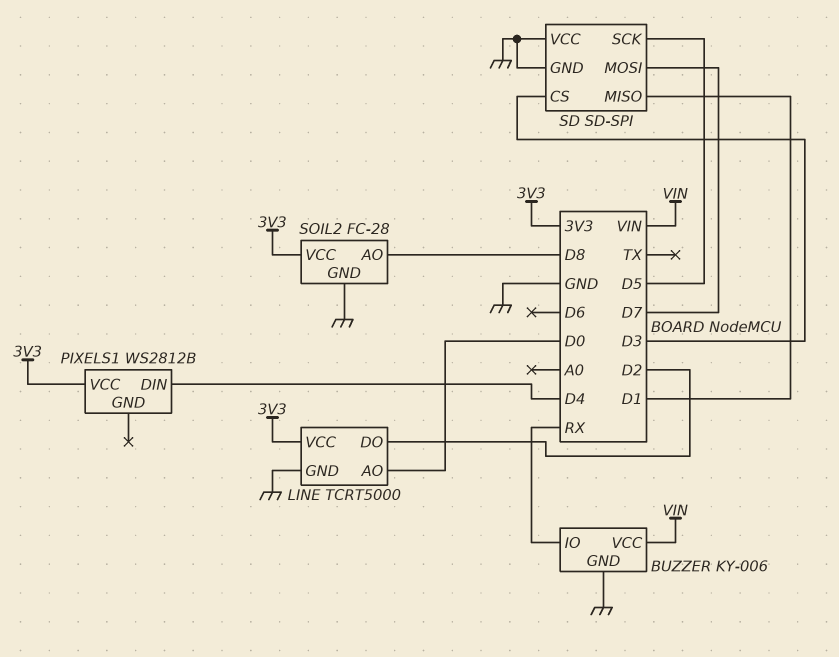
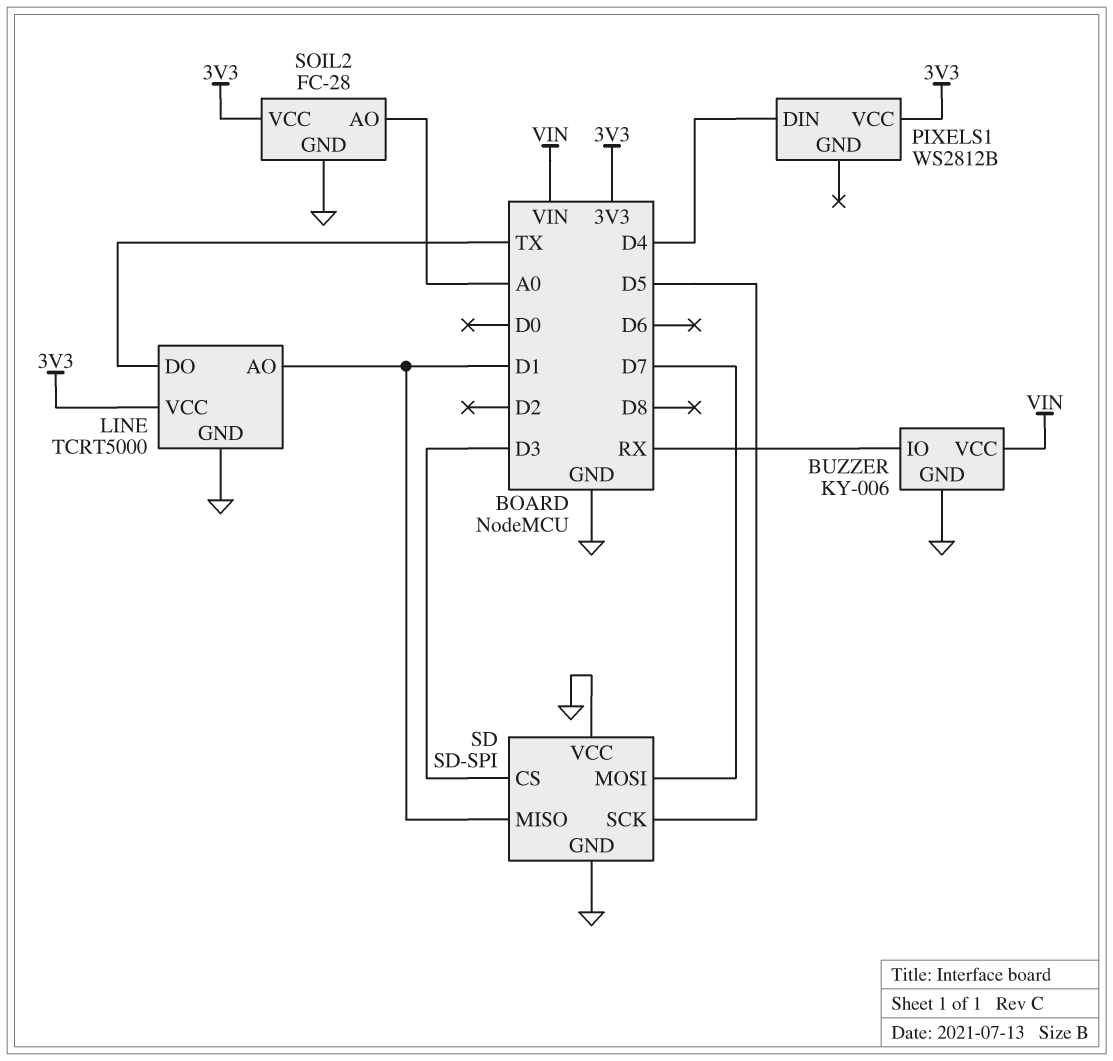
LINE pin AO: D0 -> D1
LINE pin DO: D2 -> TX
SOIL2 pin AO: D8 -> A0

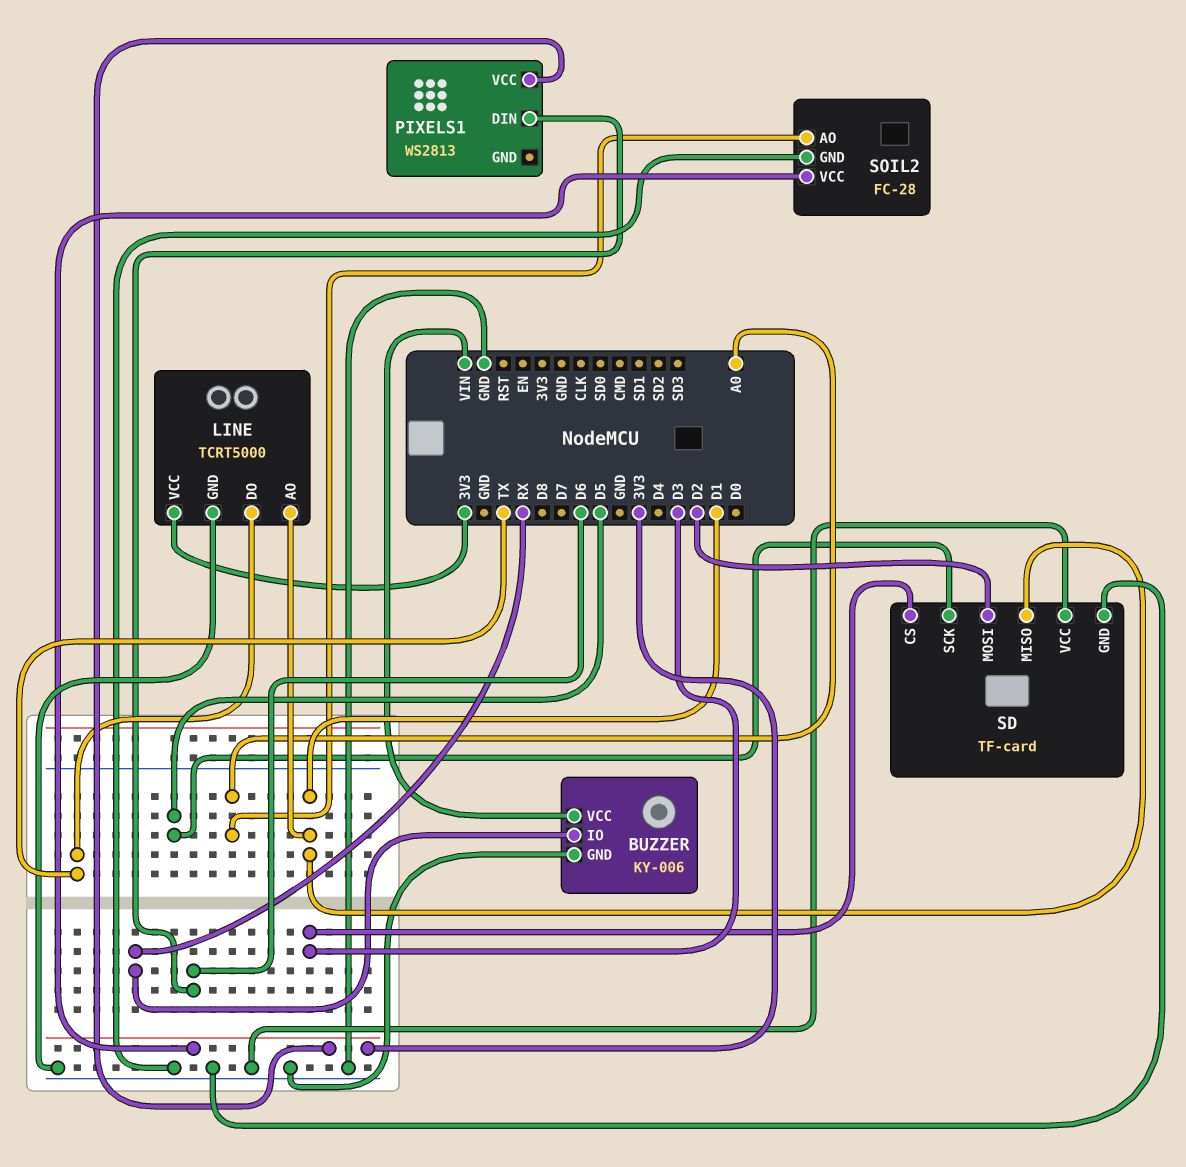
PIXELS1: WS2812B -> WS2813
PIXELS1 pin DIN: D4 -> D6
SD: SD-SPI -> TF-card
SD pin MOSI: D7 -> D2

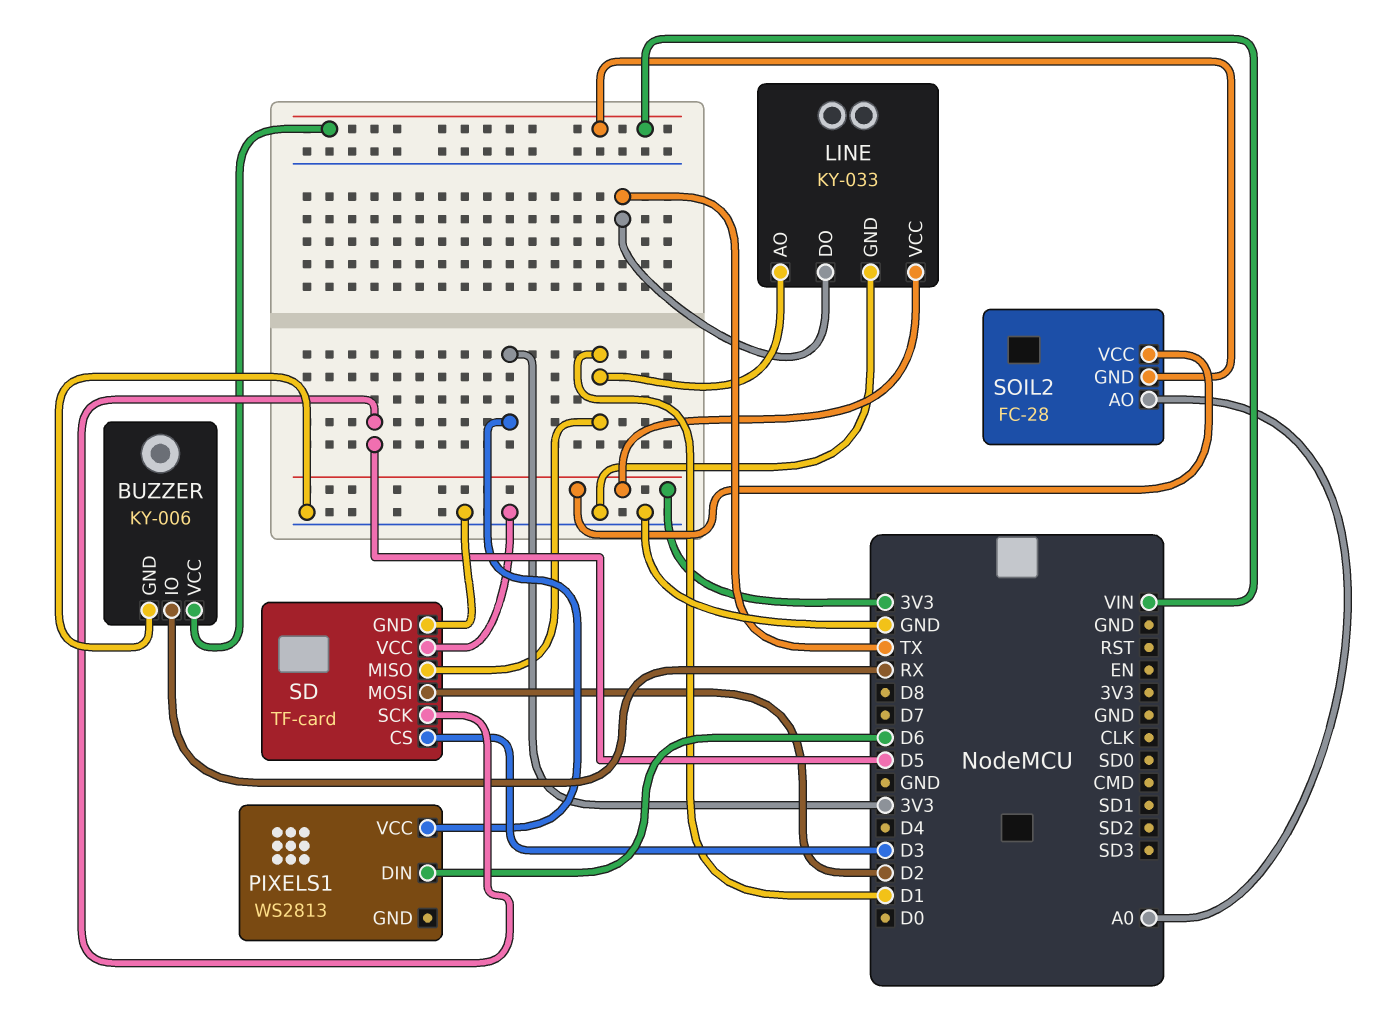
LINE: TCRT5000 -> KY-033
SOIL2 pin GND: GND -> VIN

